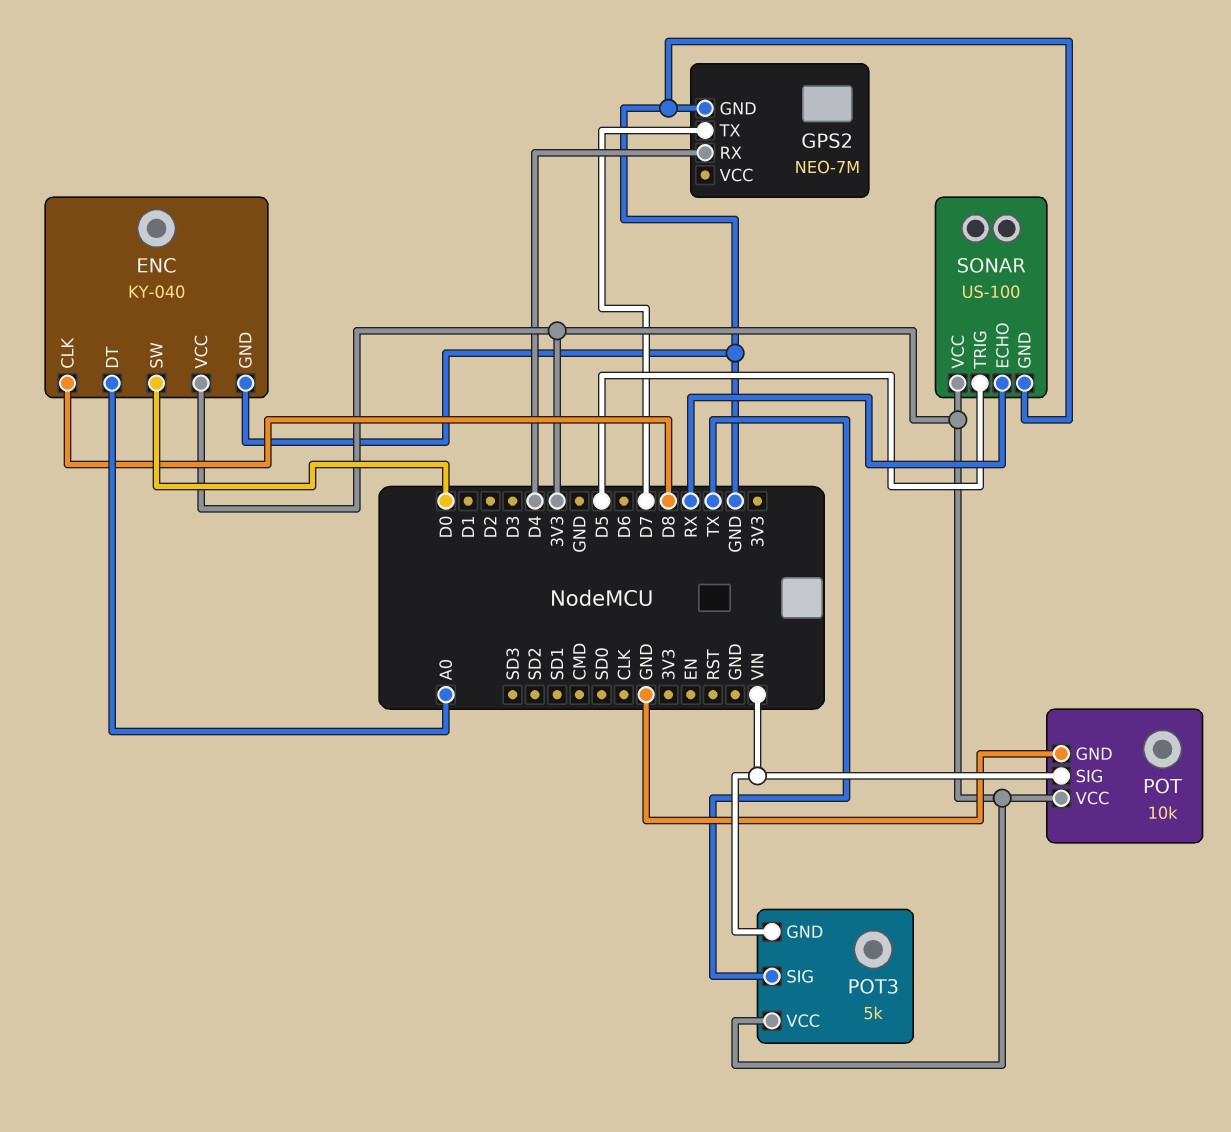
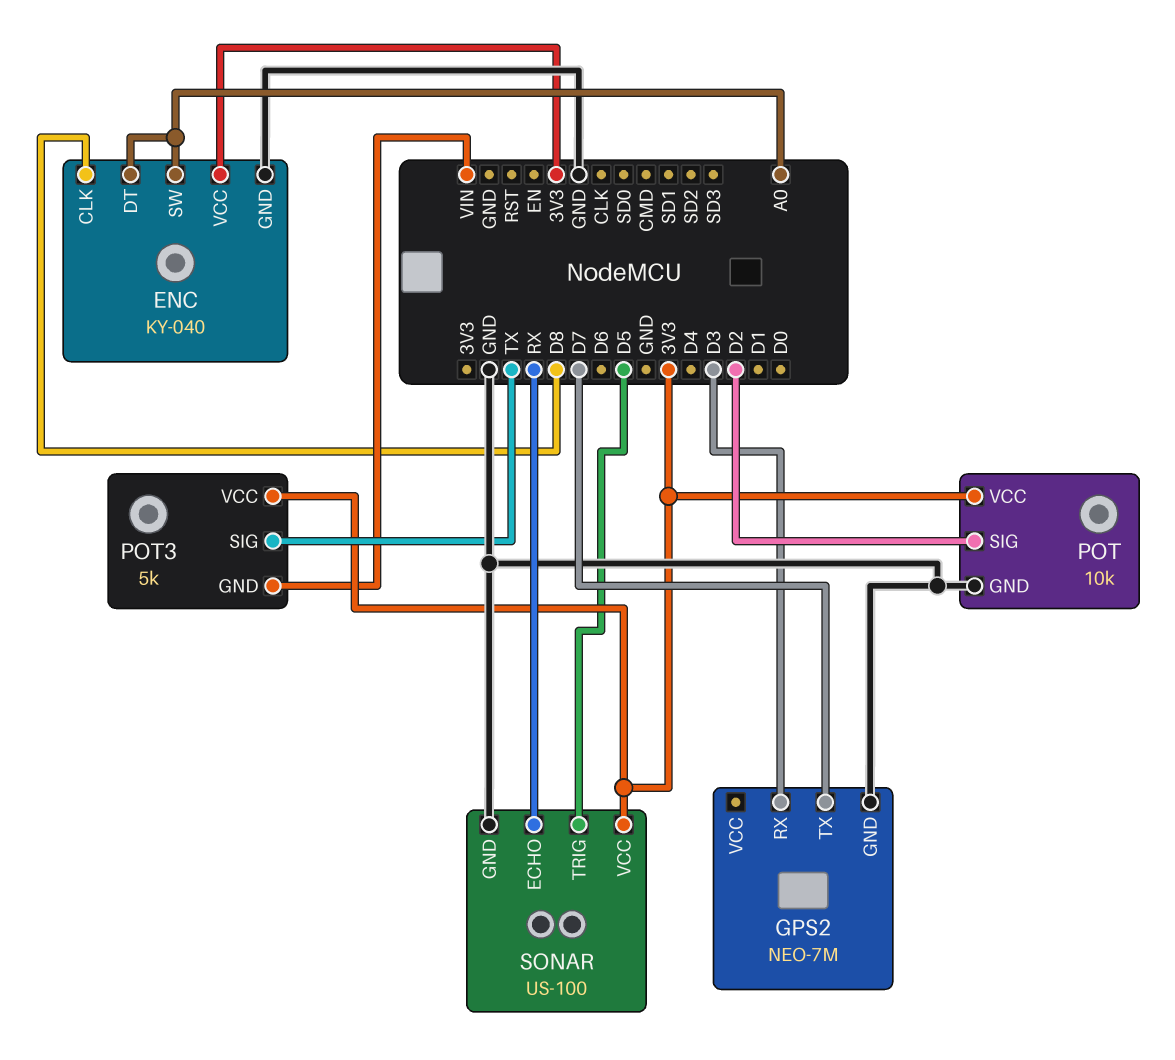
ENC pin SW: D0 -> A0
GPS2 pin RX: D4 -> D3
POT pin SIG: VIN -> D2

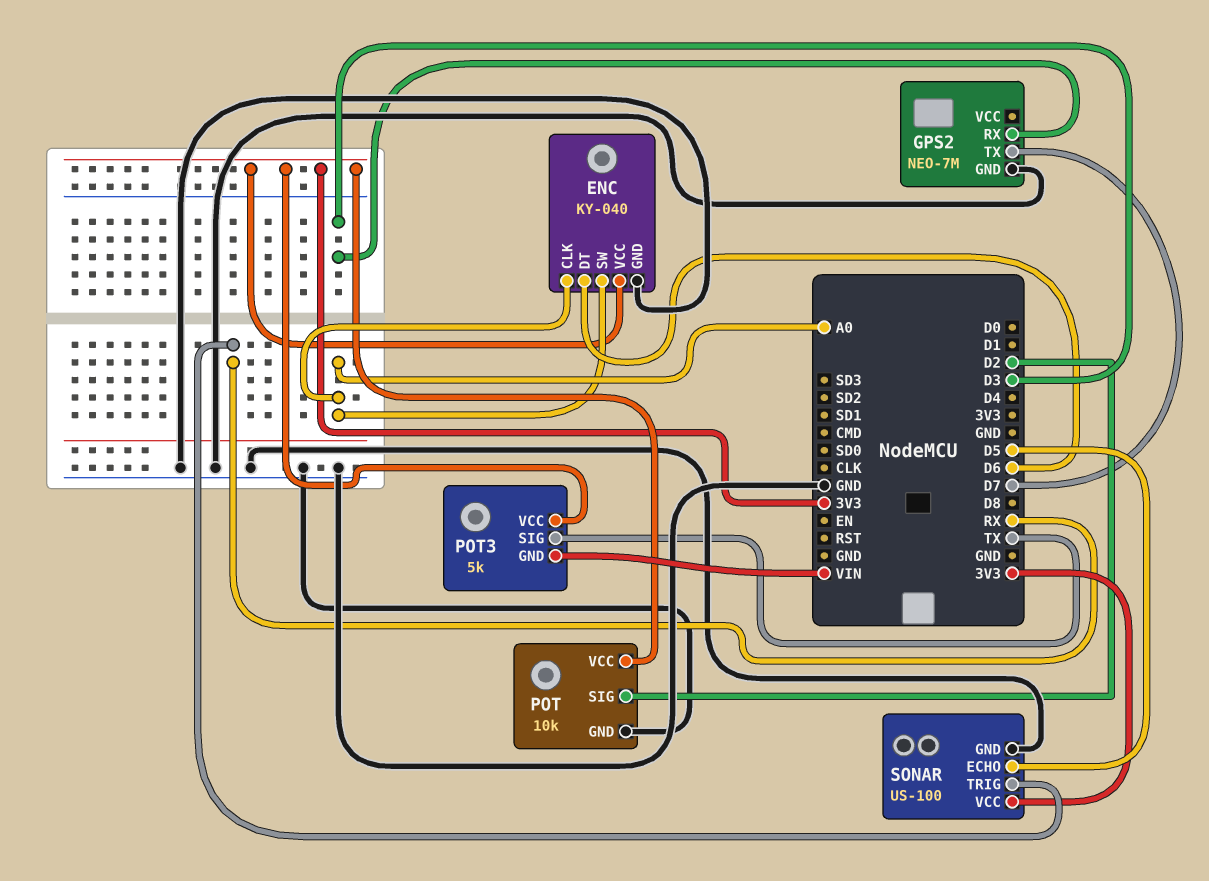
ENC pin CLK: D8 -> A0
ENC pin DT: A0 -> D6
SONAR pin ECHO: RX -> D5
SONAR pin TRIG: D5 -> RX

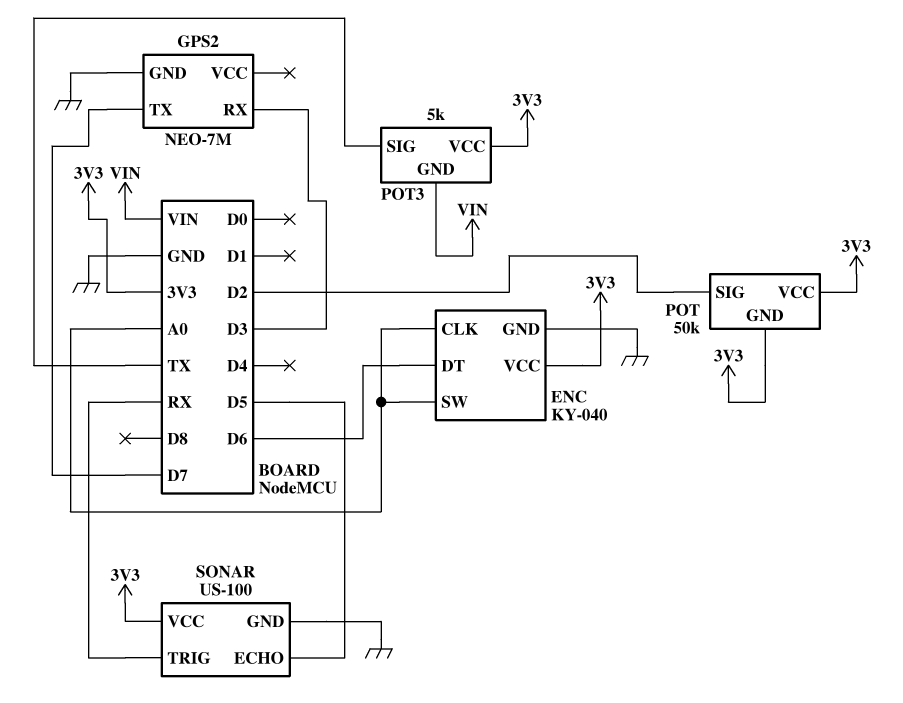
POT: 10k -> 50k
POT pin GND: GND -> 3V3

